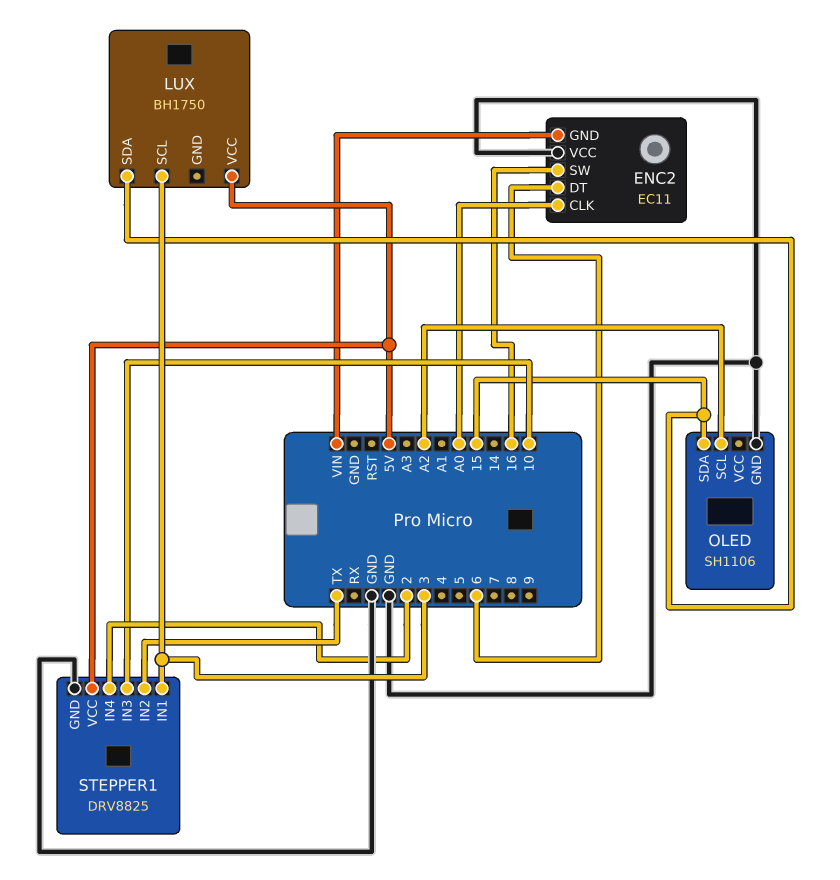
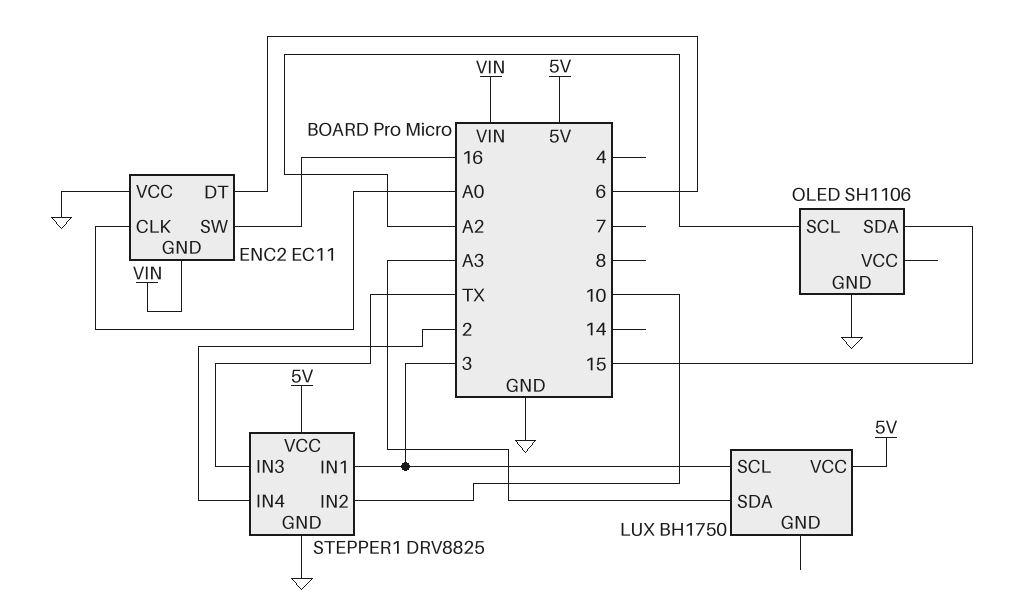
LUX pin SDA: 15 -> A3
STEPPER1 pin IN2: TX -> 10
STEPPER1 pin IN3: 10 -> TX

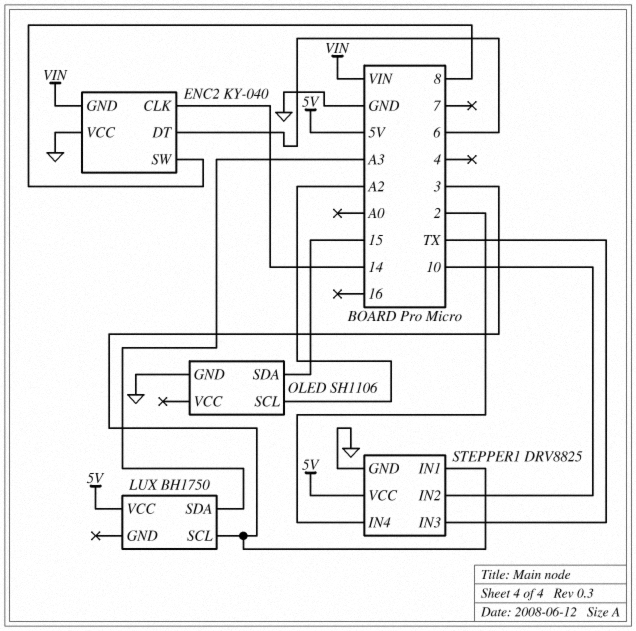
ENC2: EC11 -> KY-040
ENC2 pin CLK: A0 -> 14
ENC2 pin SW: 16 -> 8

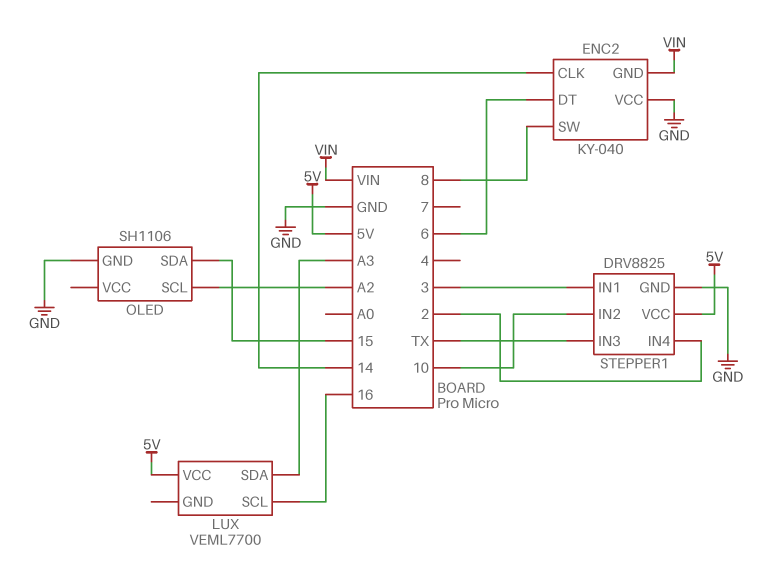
LUX: BH1750 -> VEML7700
LUX pin SCL: 3 -> 16

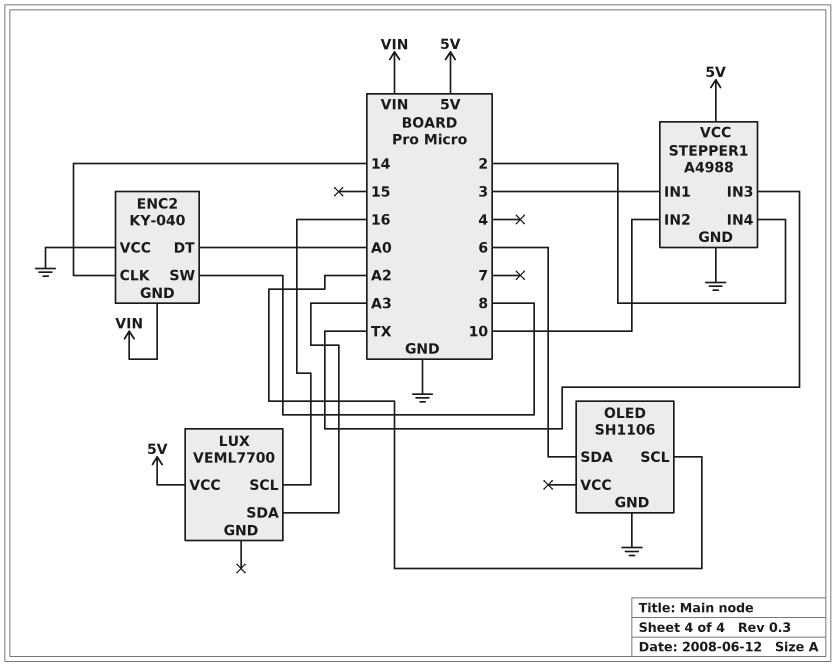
ENC2 pin DT: 6 -> A0
OLED pin SDA: 15 -> 6
STEPPER1: DRV8825 -> A4988

